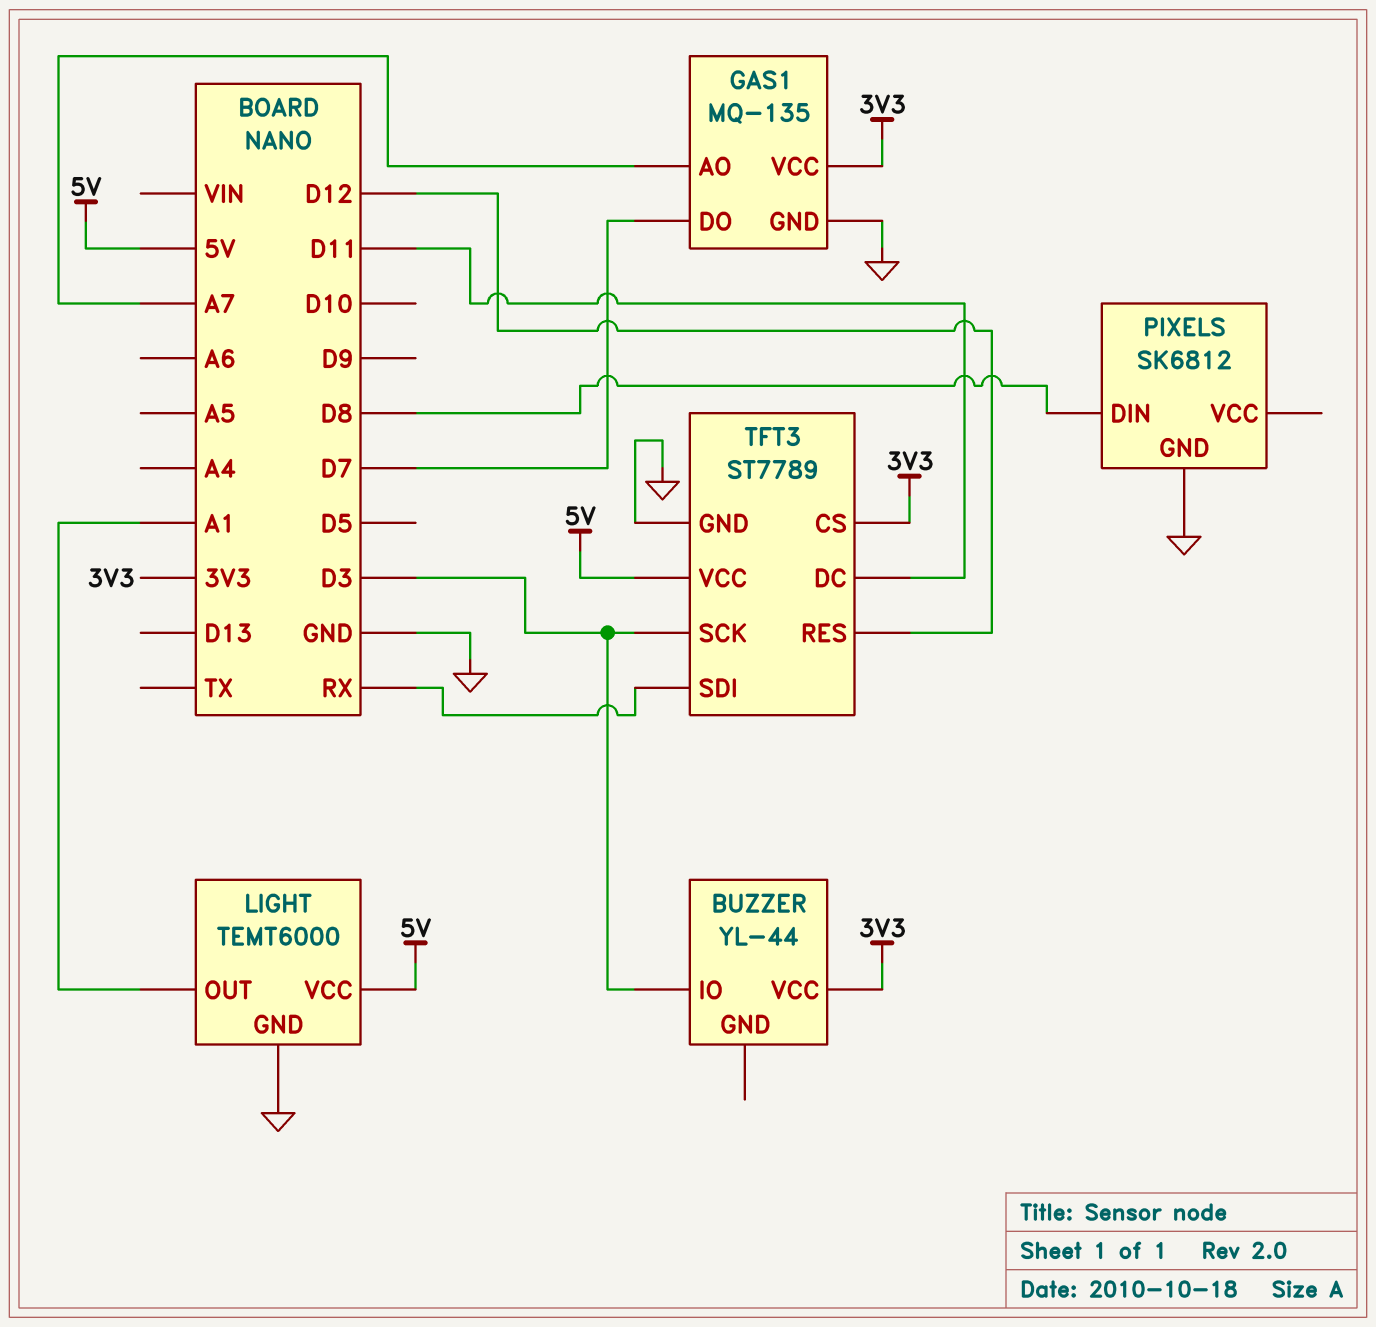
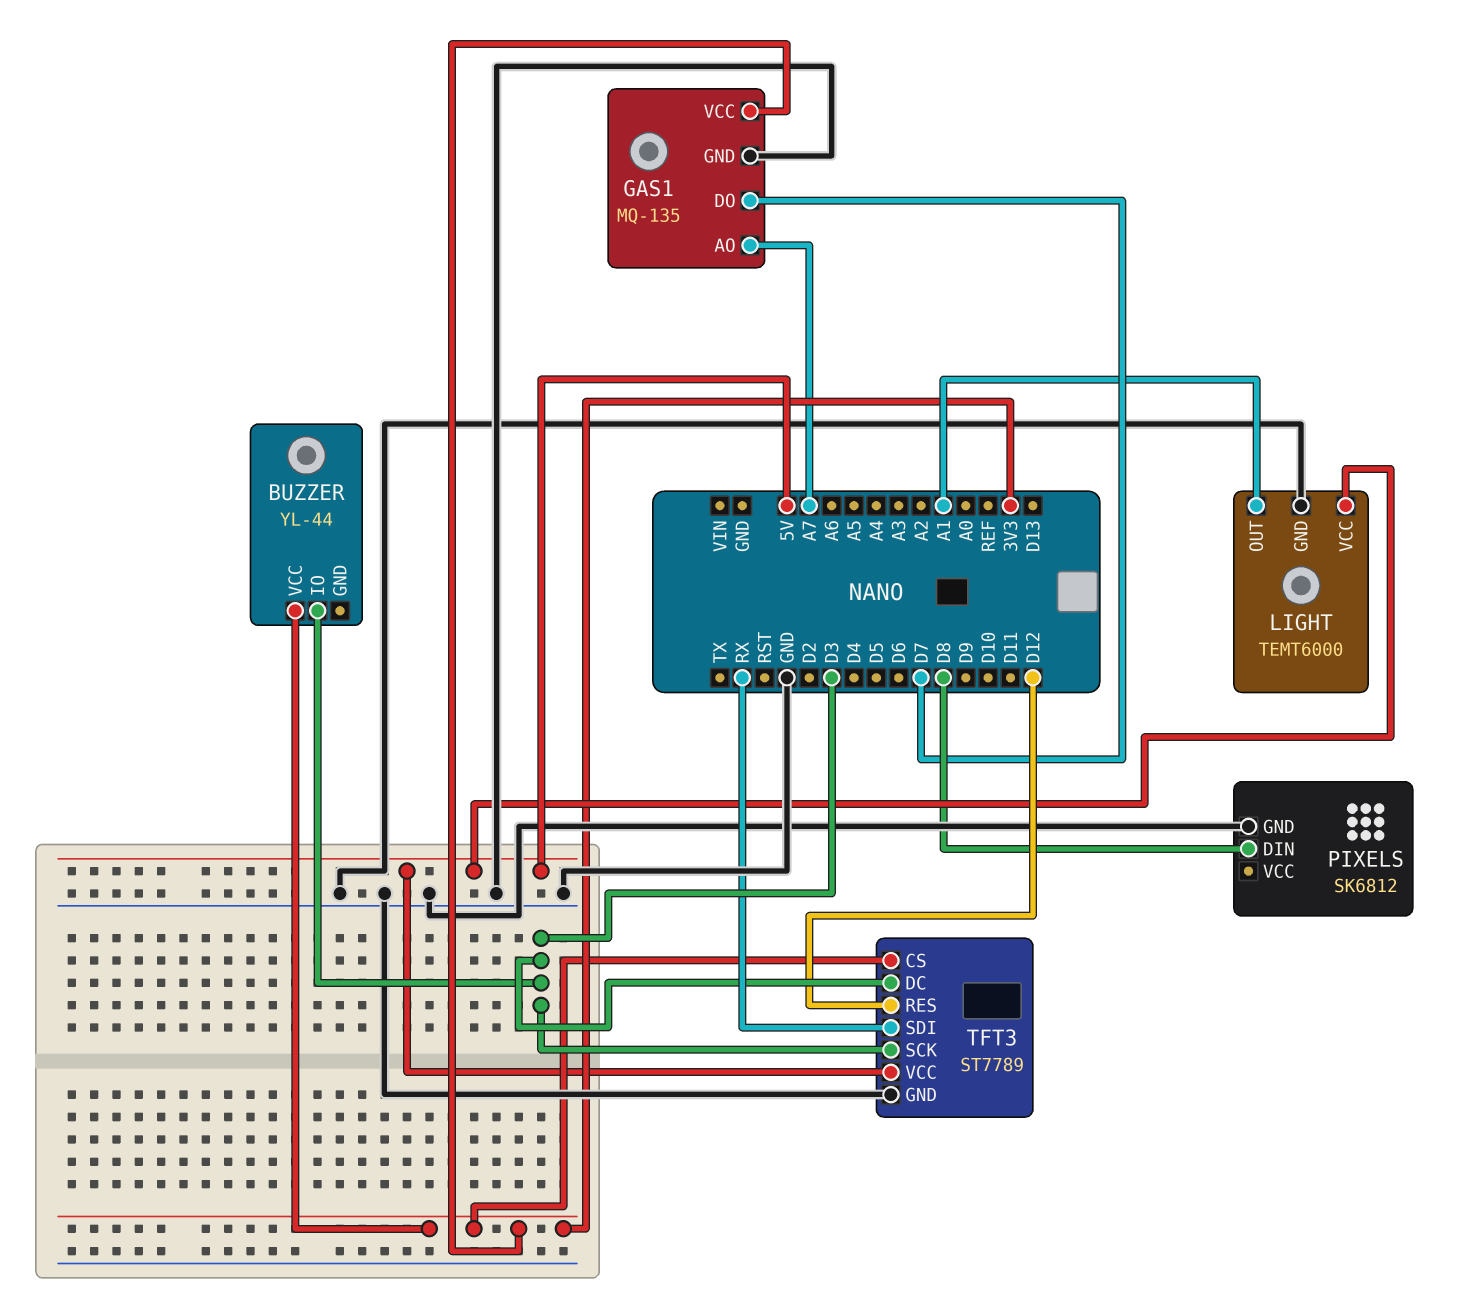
TFT3 pin DC: D11 -> D3

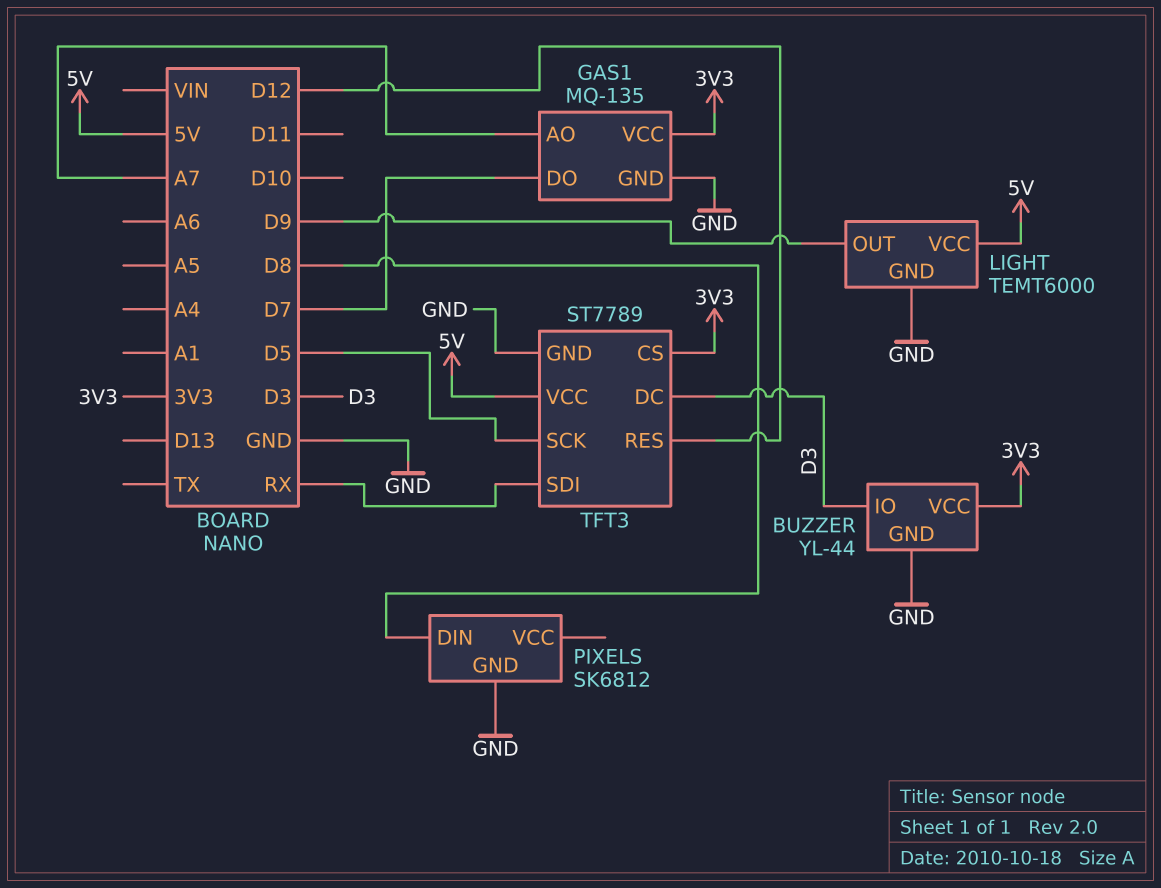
BUZZER pin GND: none -> GND
LIGHT pin OUT: A1 -> D9
TFT3 pin SCK: D3 -> D5

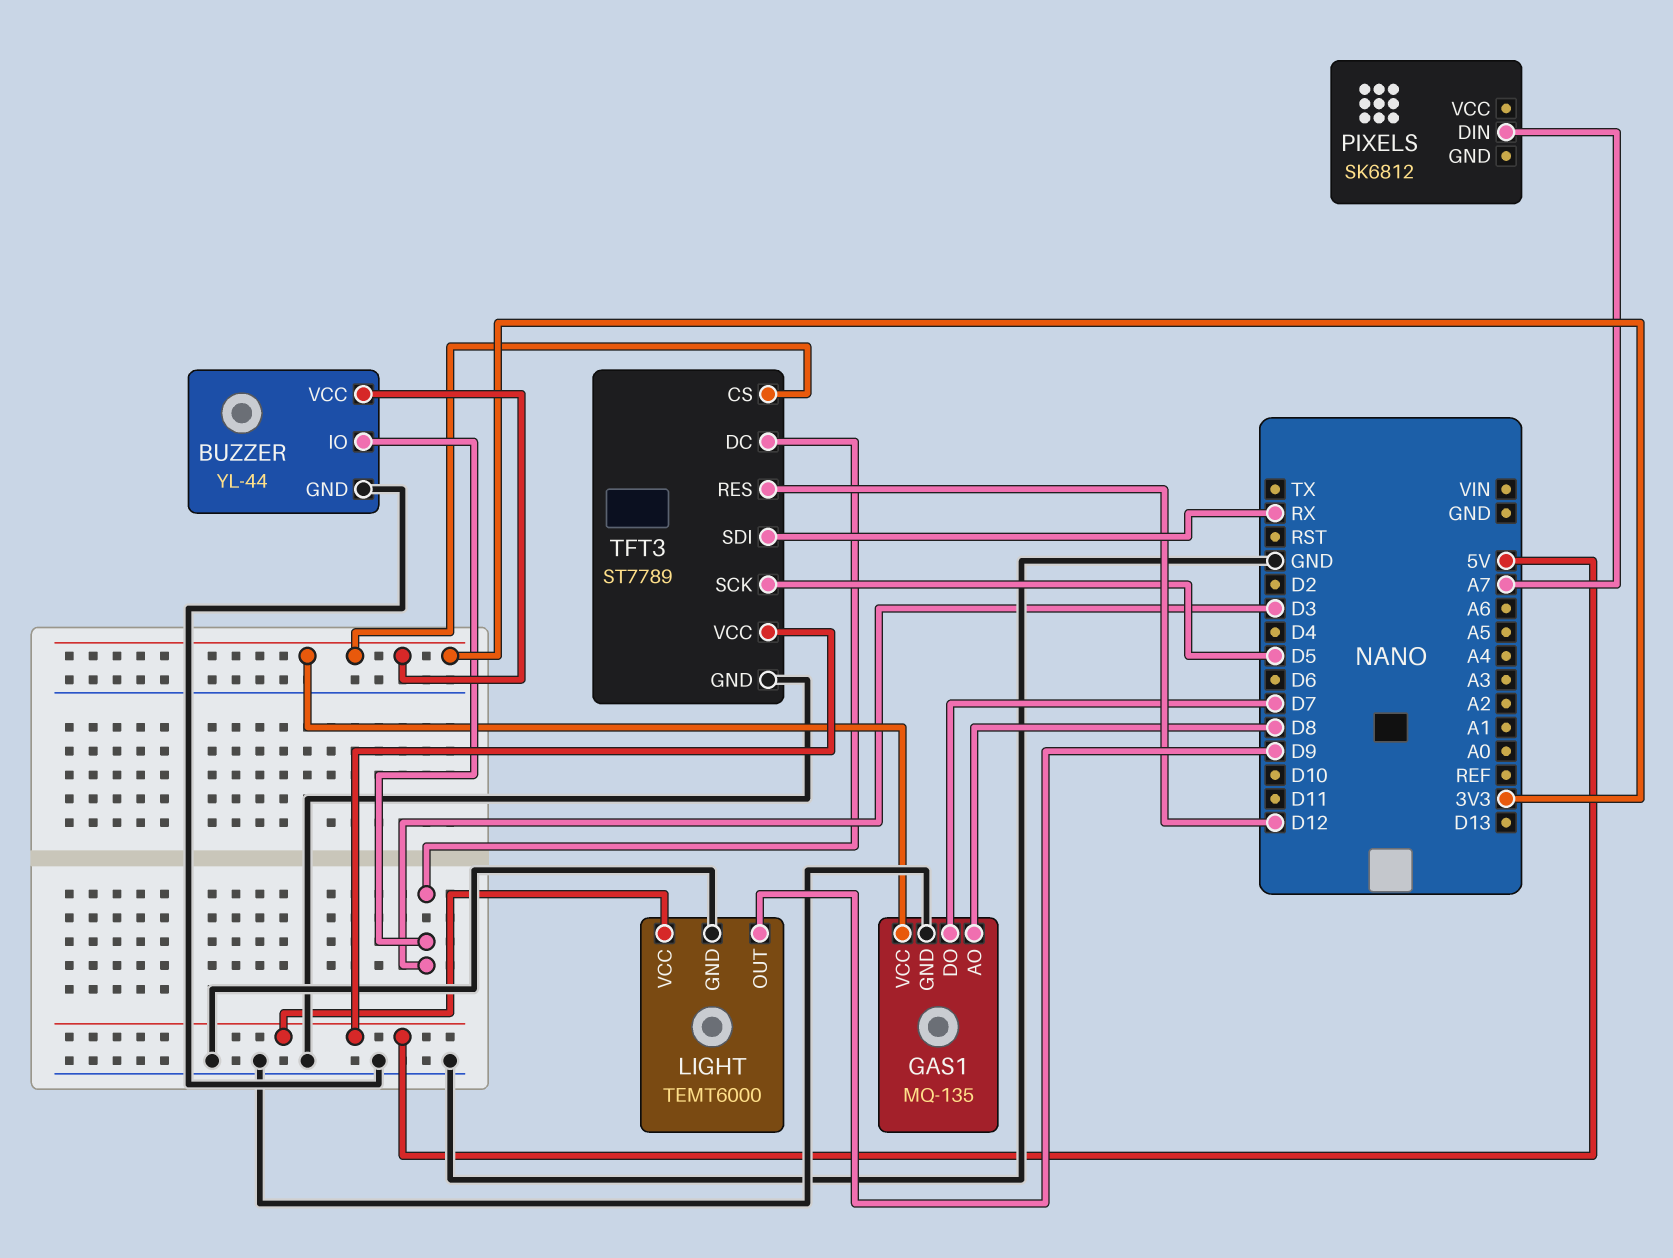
GAS1 pin AO: A7 -> D8
PIXELS pin DIN: D8 -> A7
PIXELS pin GND: GND -> none

